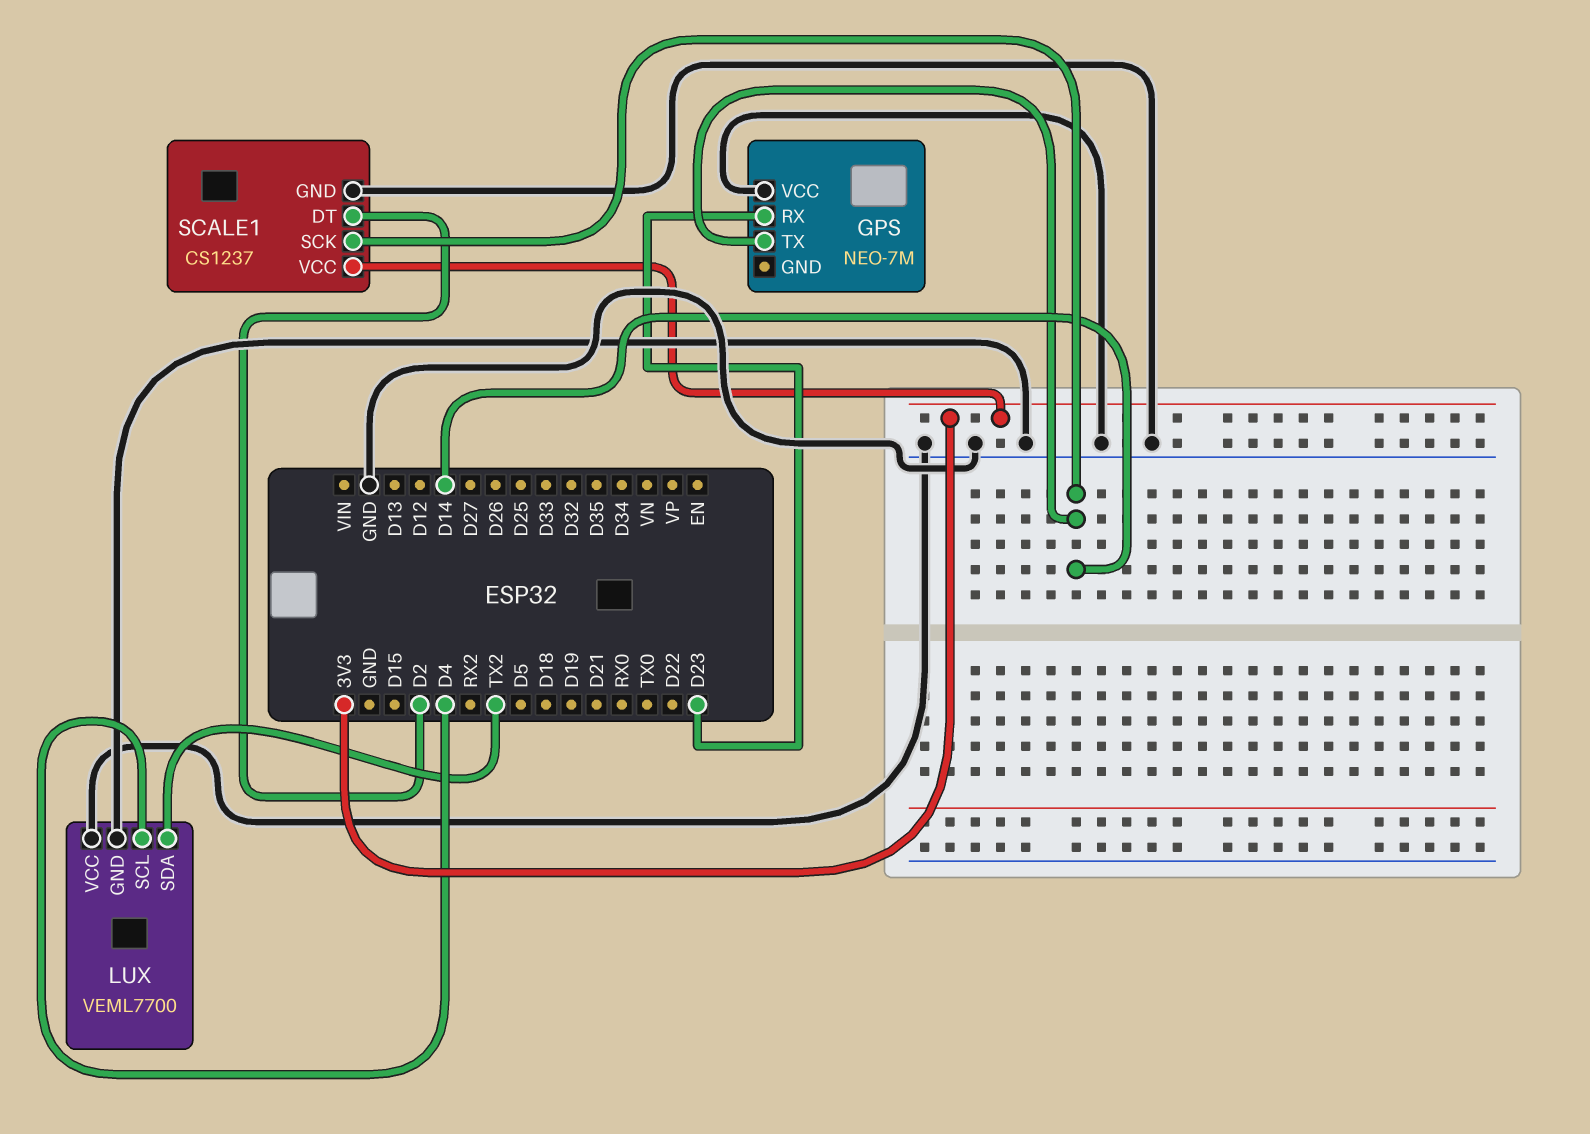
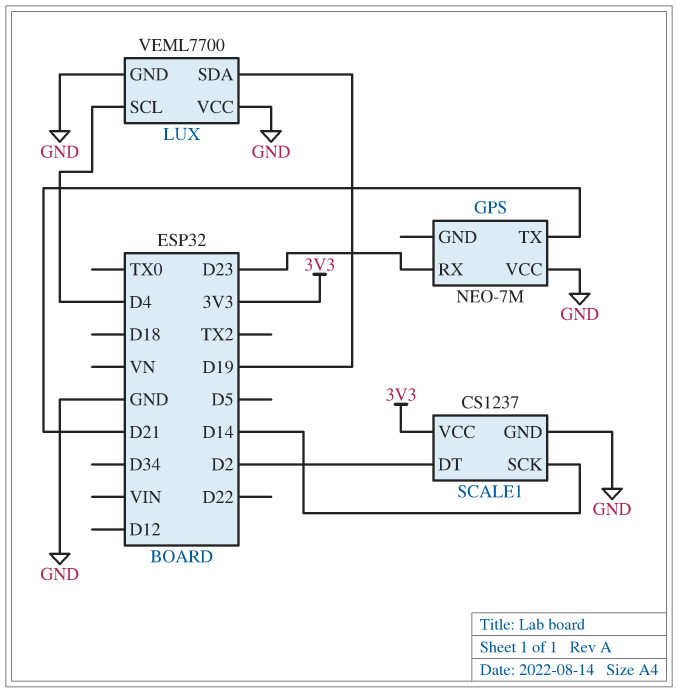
GPS pin TX: D14 -> D21
LUX pin SDA: TX2 -> D19

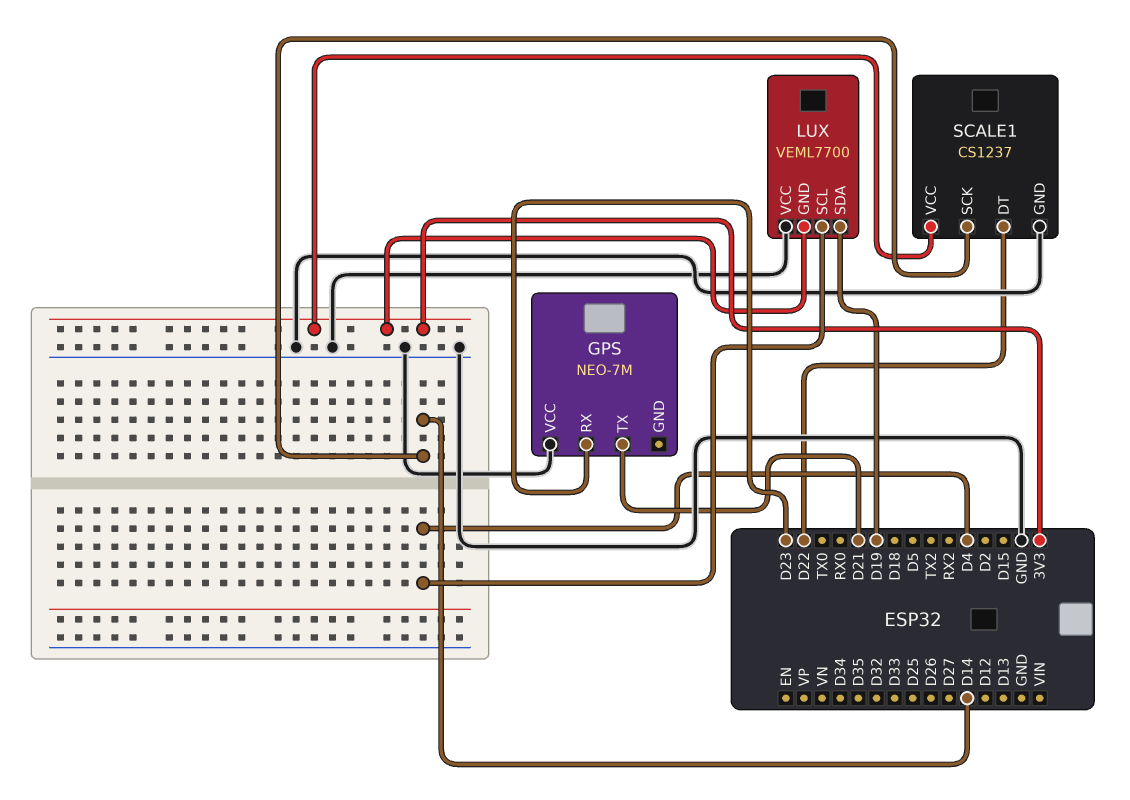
LUX pin GND: GND -> 3V3
SCALE1 pin DT: D2 -> D22

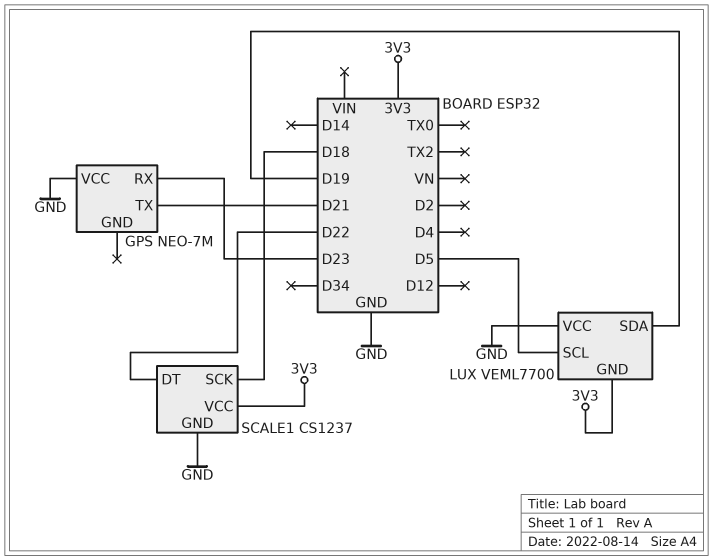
LUX pin SCL: D4 -> D5
SCALE1 pin SCK: D14 -> D18

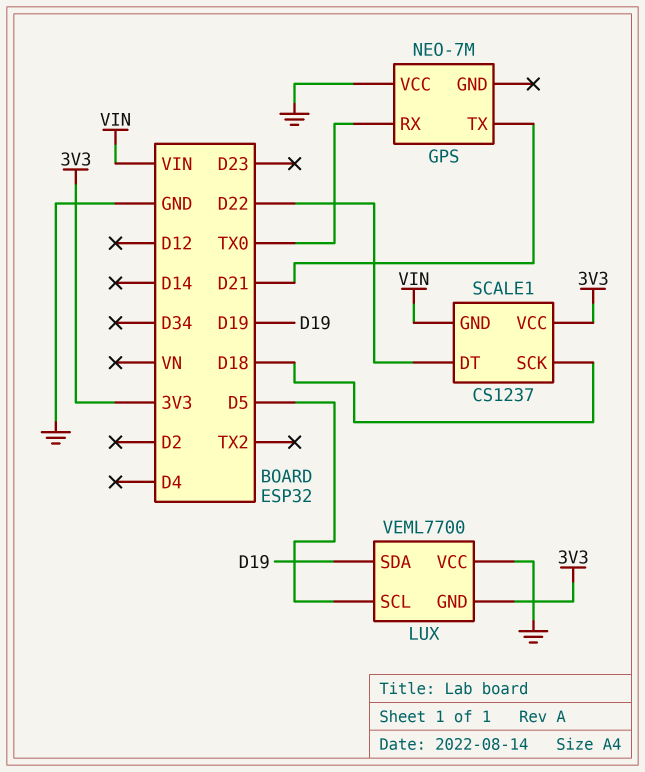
GPS pin RX: D23 -> TX0
SCALE1 pin GND: GND -> VIN

